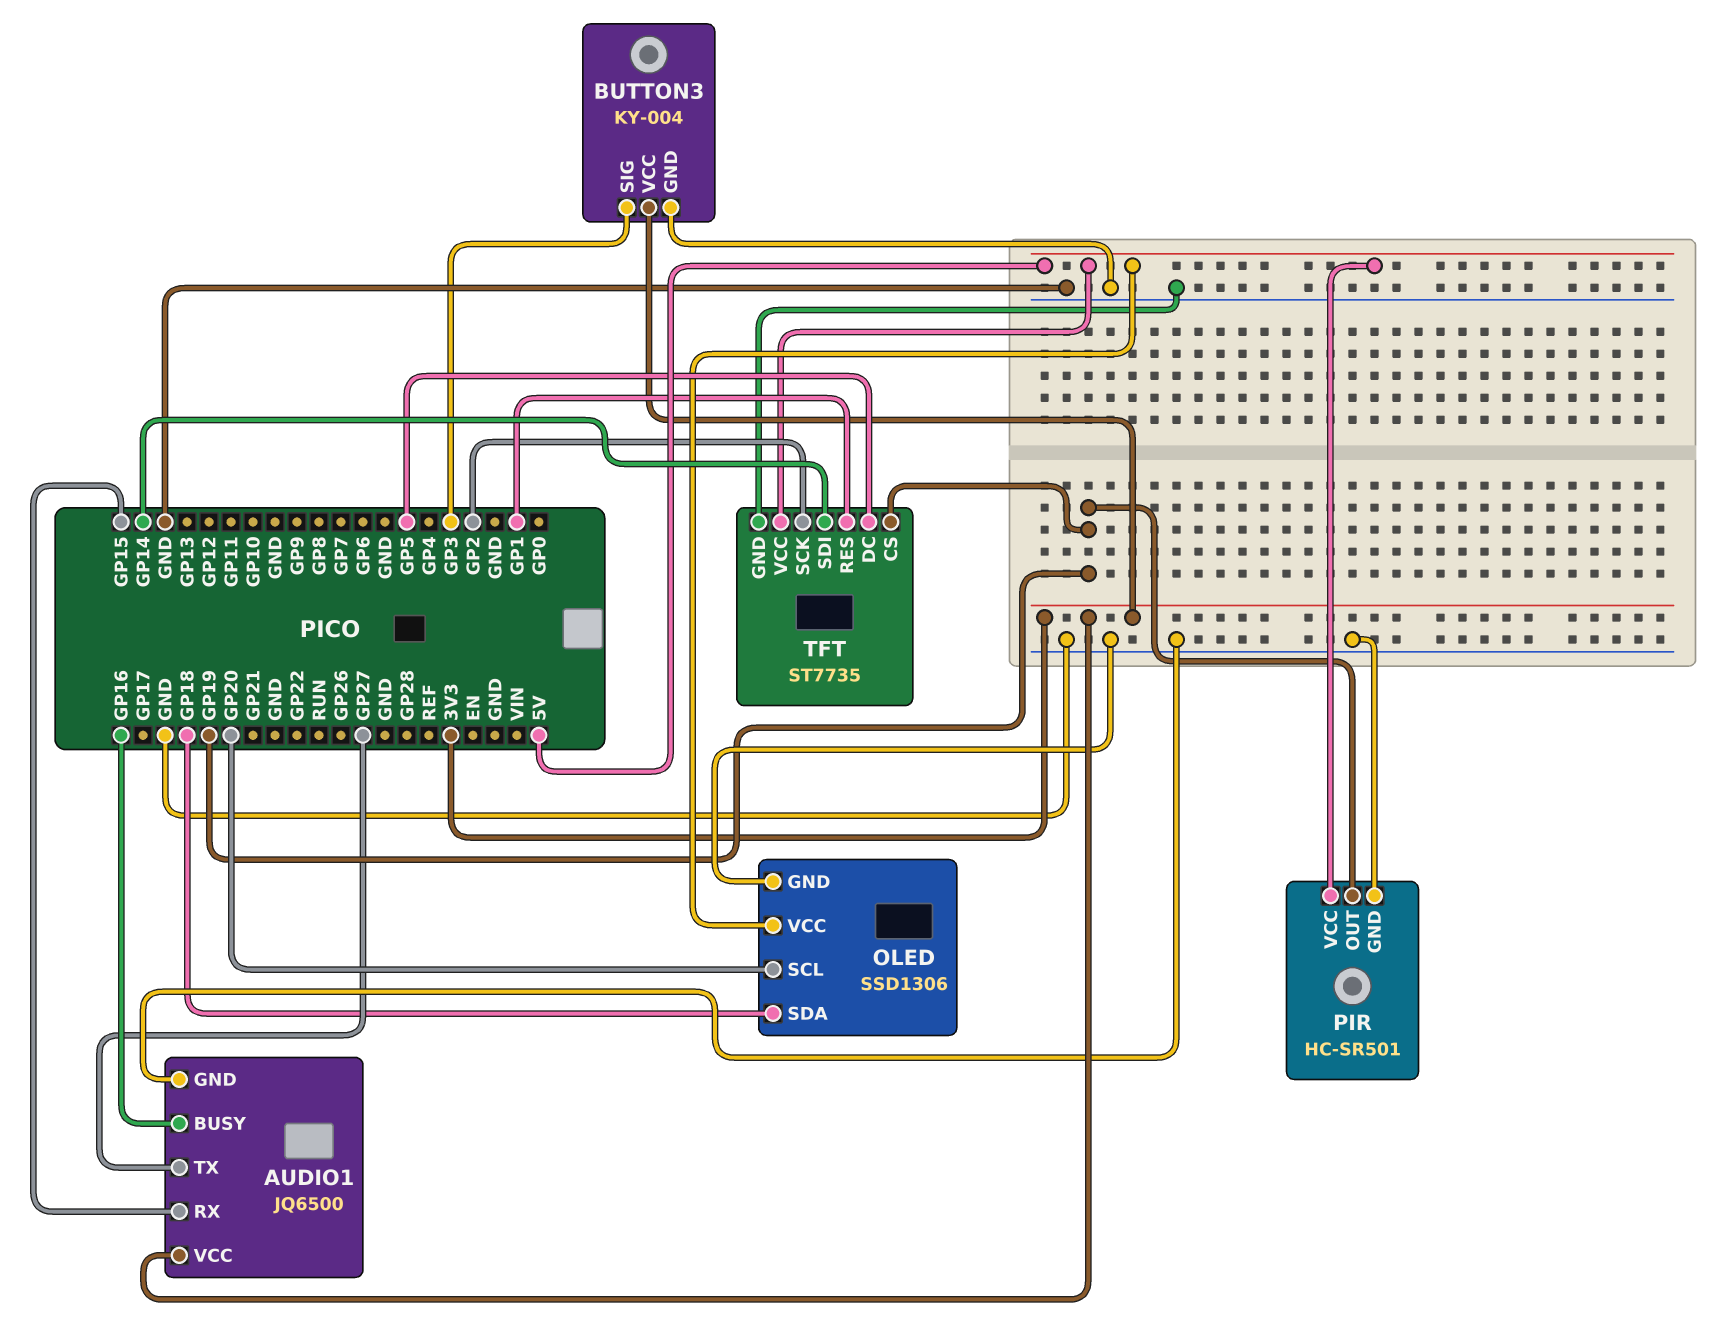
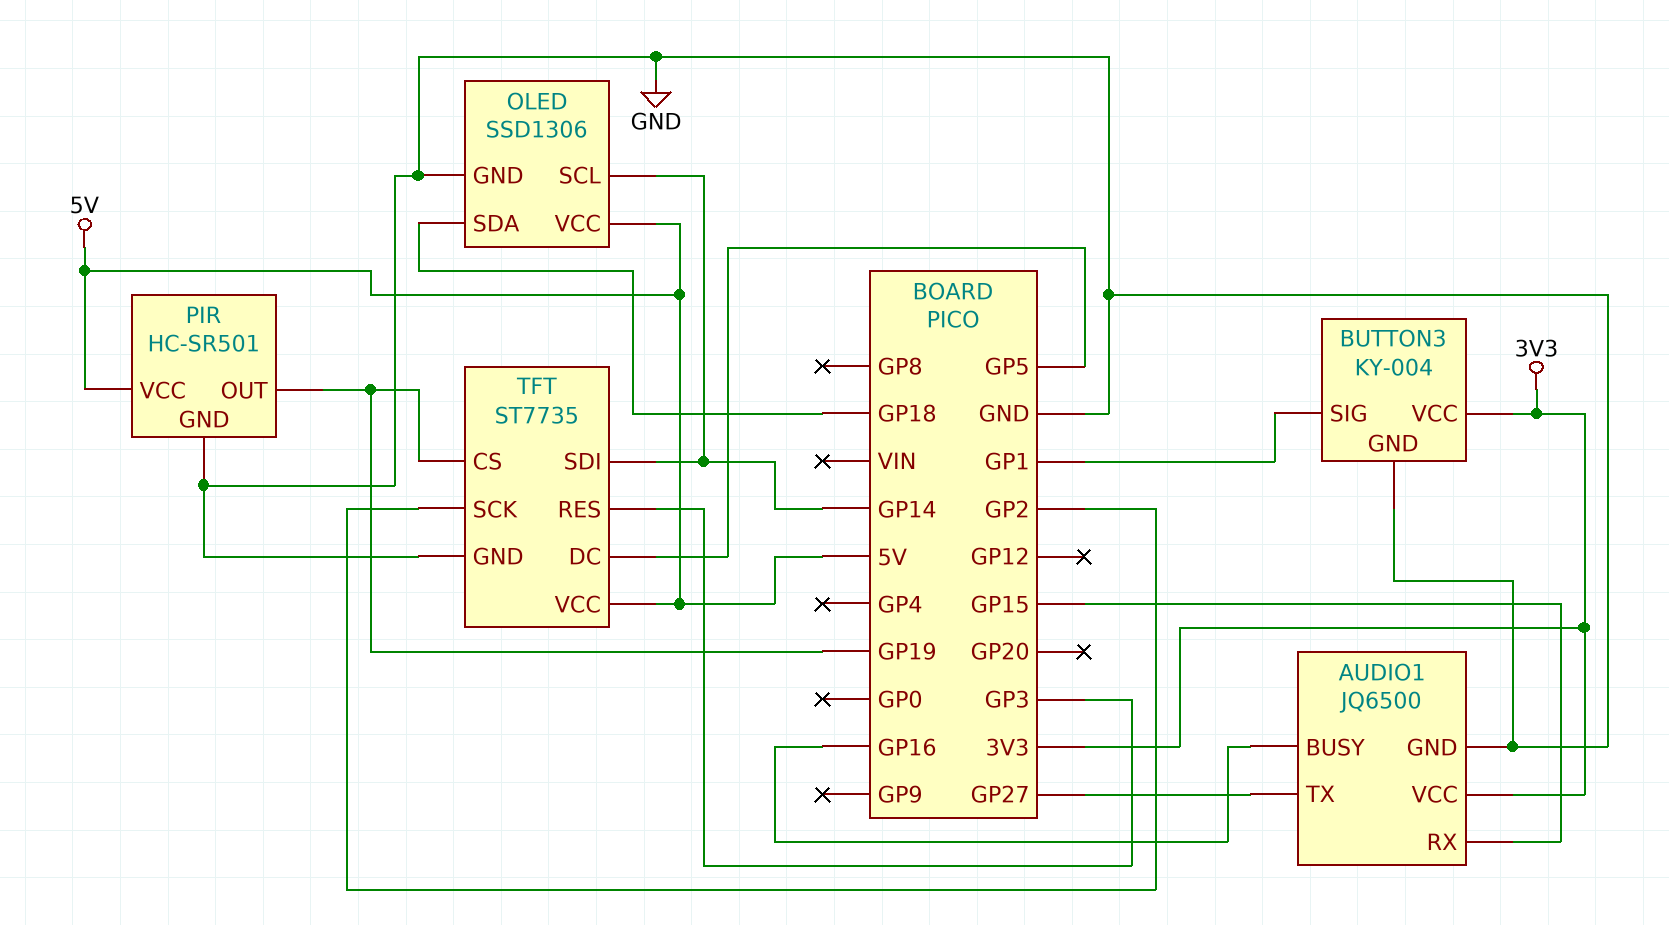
BUTTON3 pin SIG: GP3 -> GP1
OLED pin SCL: GP20 -> GP14
TFT pin RES: GP1 -> GP3

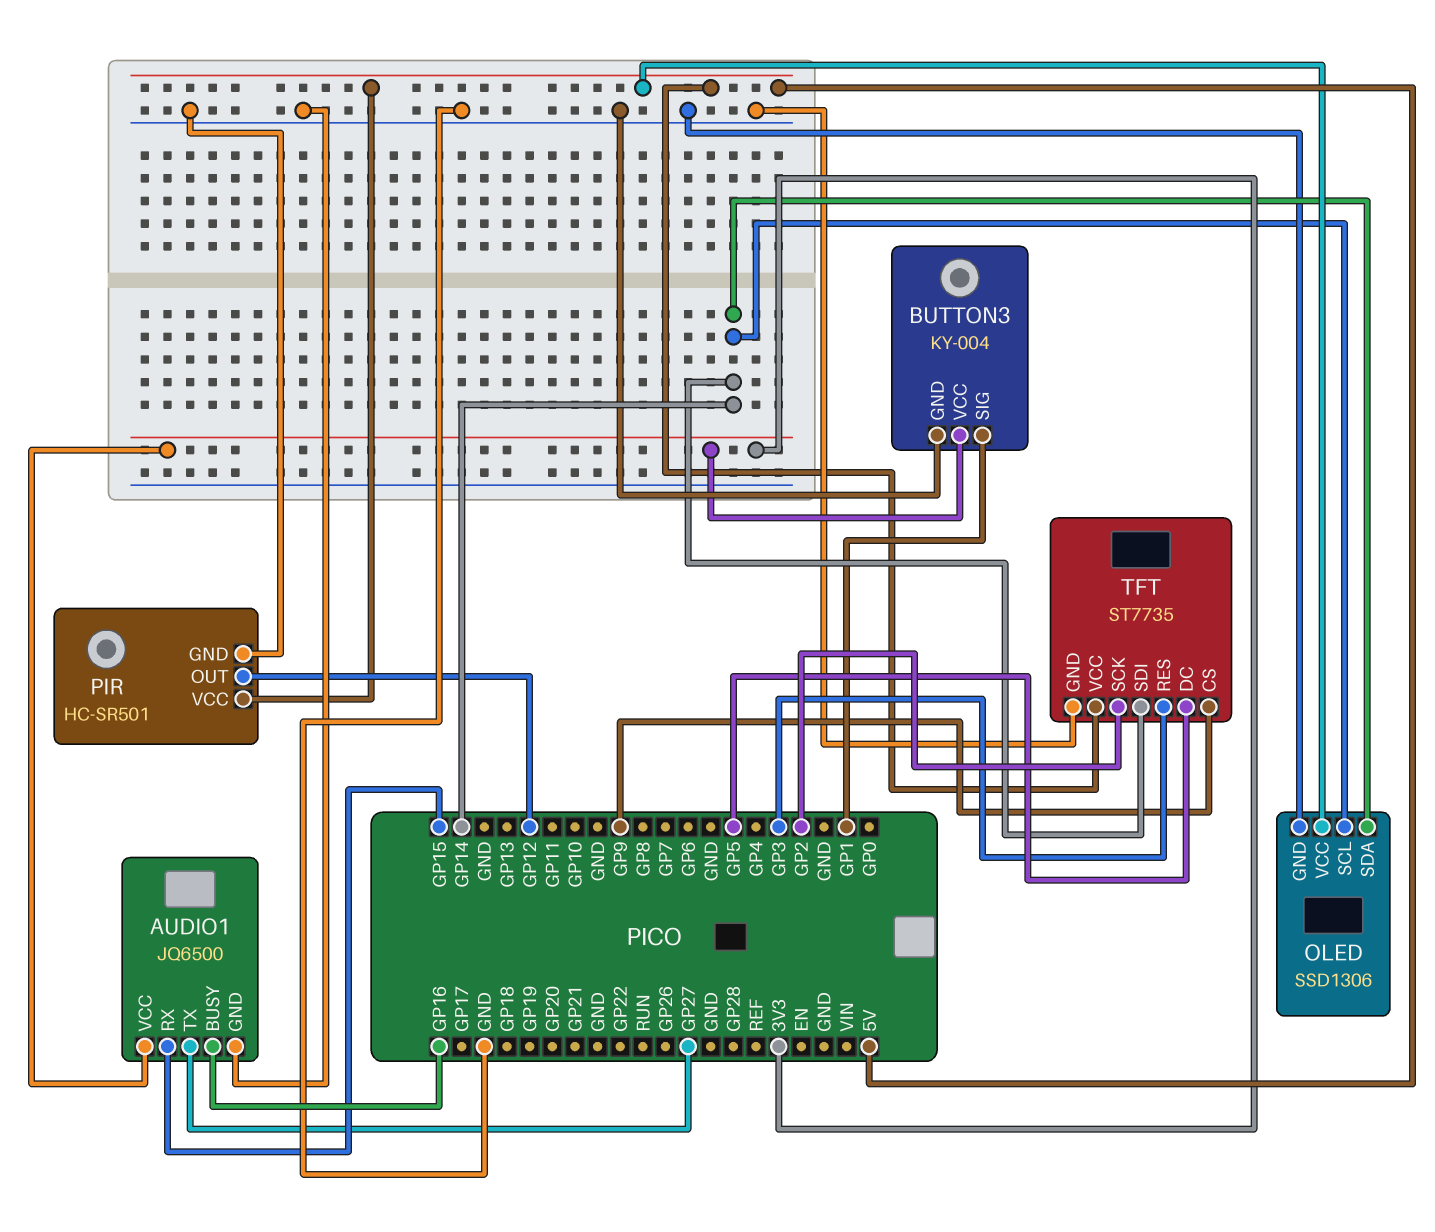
OLED pin SDA: GP18 -> GP14
PIR pin OUT: GP19 -> GP12
TFT pin CS: GP19 -> GP9

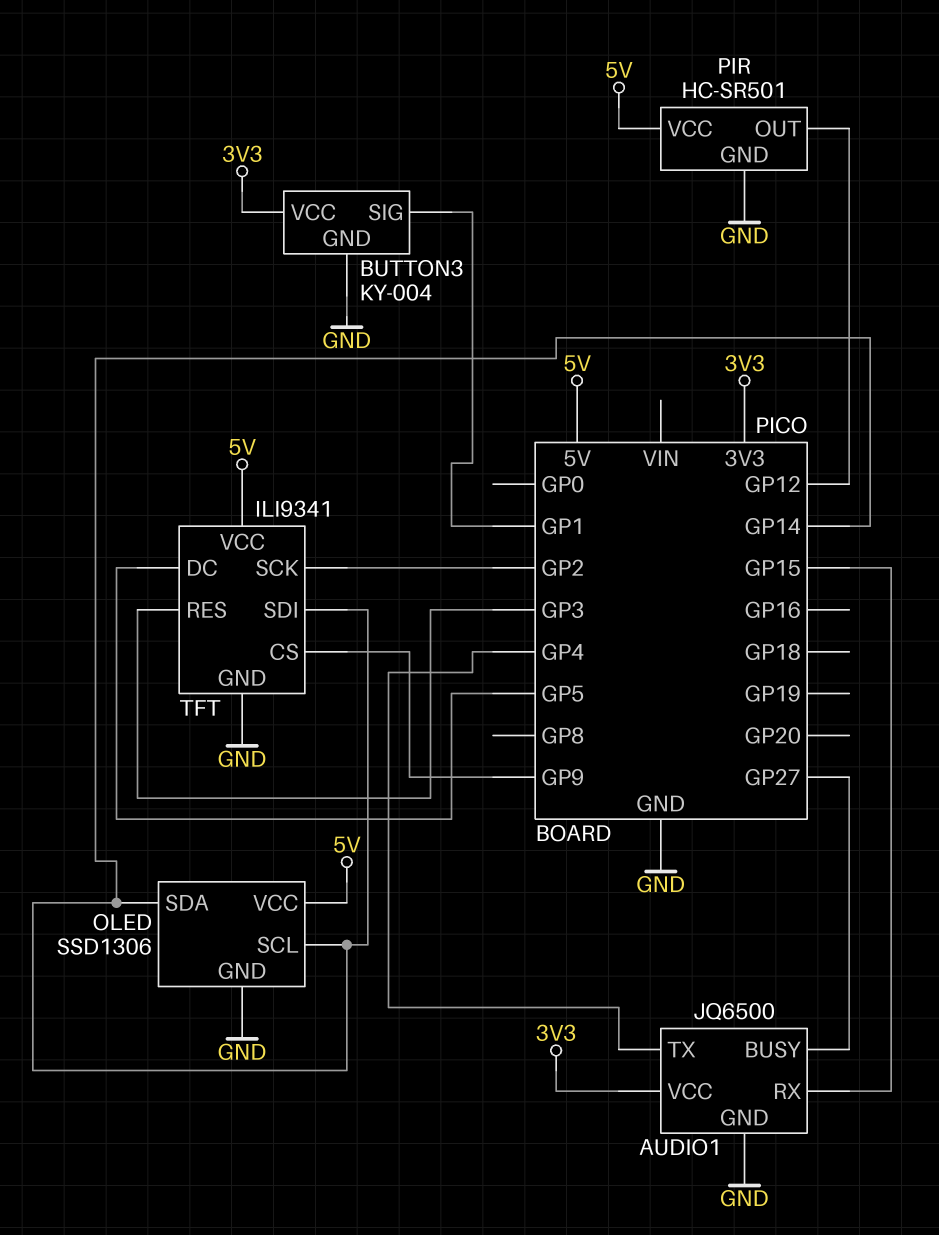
AUDIO1 pin BUSY: GP16 -> GP27
AUDIO1 pin TX: GP27 -> GP4
TFT: ST7735 -> ILI9341

